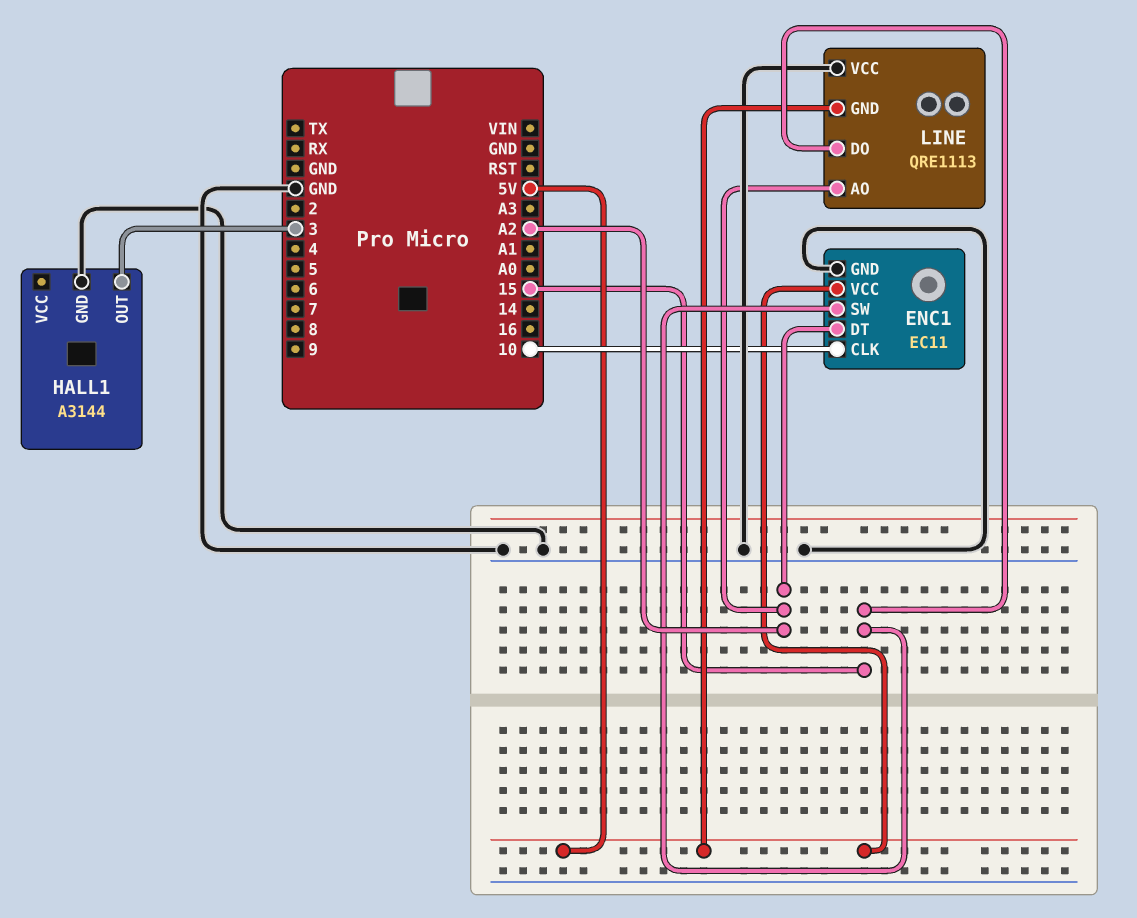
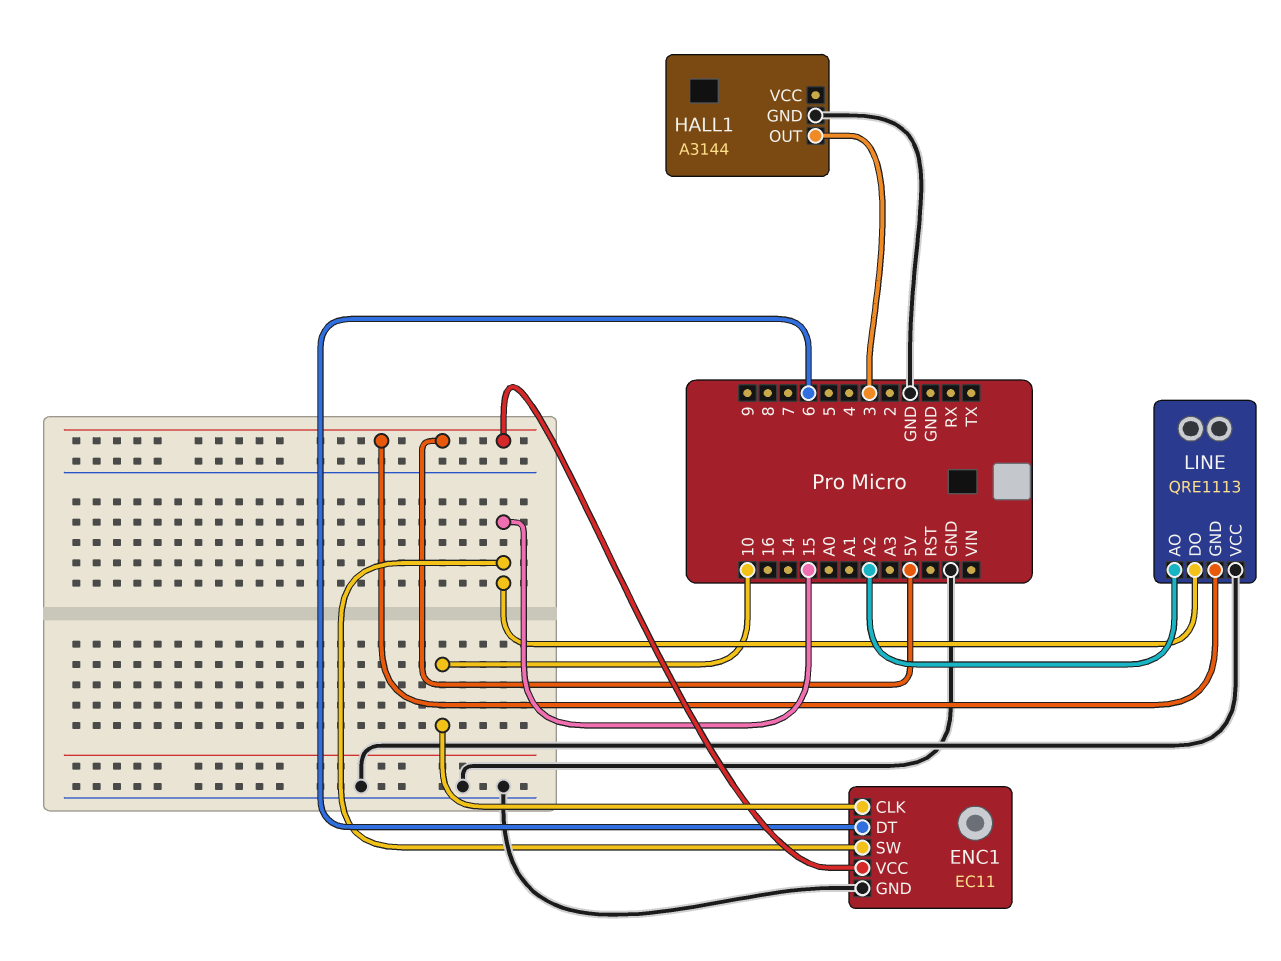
ENC1 pin DT: A2 -> 6

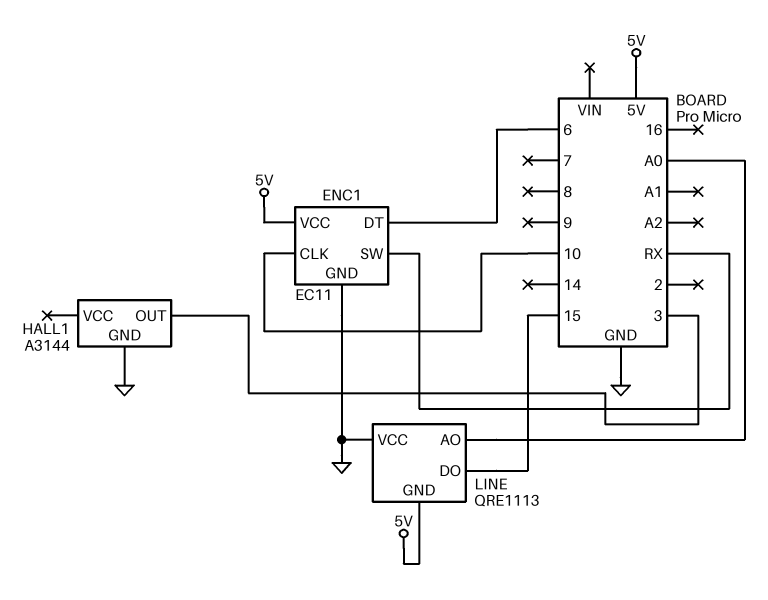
ENC1 pin SW: 15 -> RX
LINE pin AO: A2 -> A0

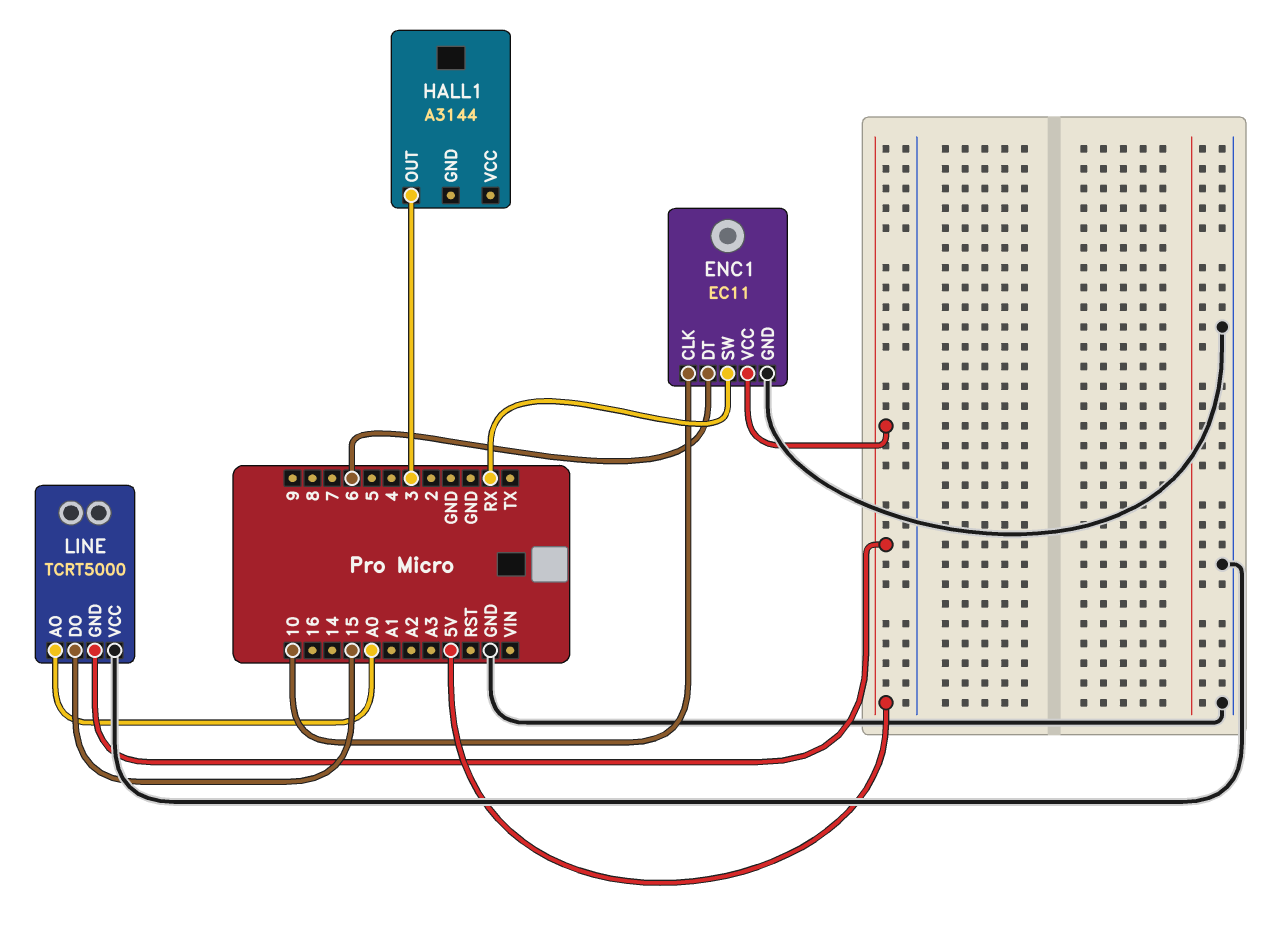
HALL1 pin GND: GND -> none
LINE: QRE1113 -> TCRT5000

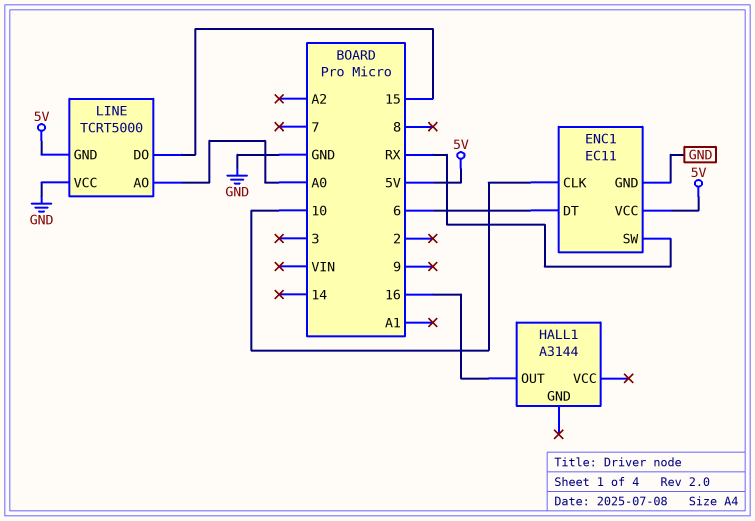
HALL1 pin OUT: 3 -> 16

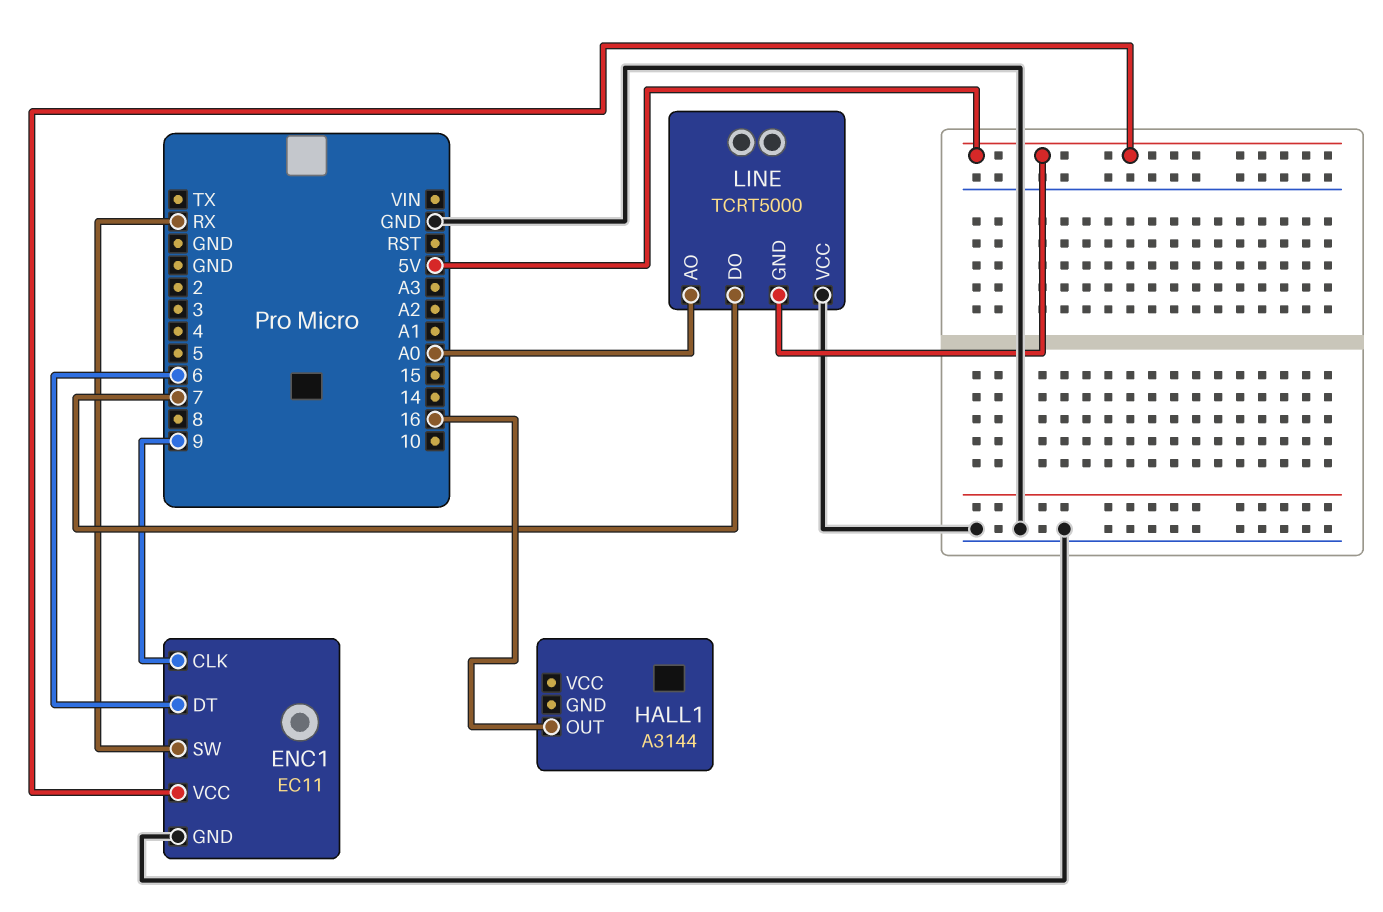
ENC1 pin CLK: 10 -> 9
LINE pin DO: 15 -> 7

